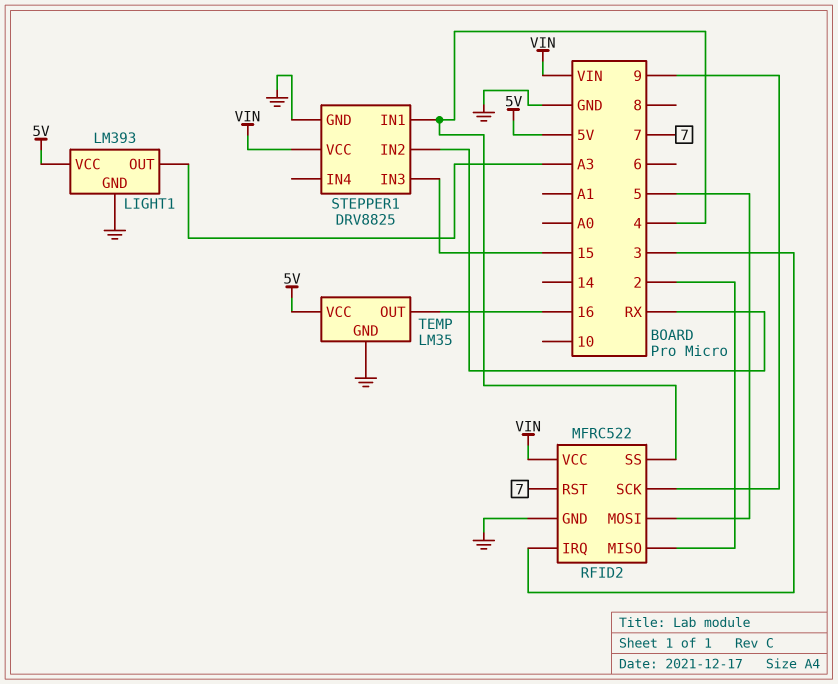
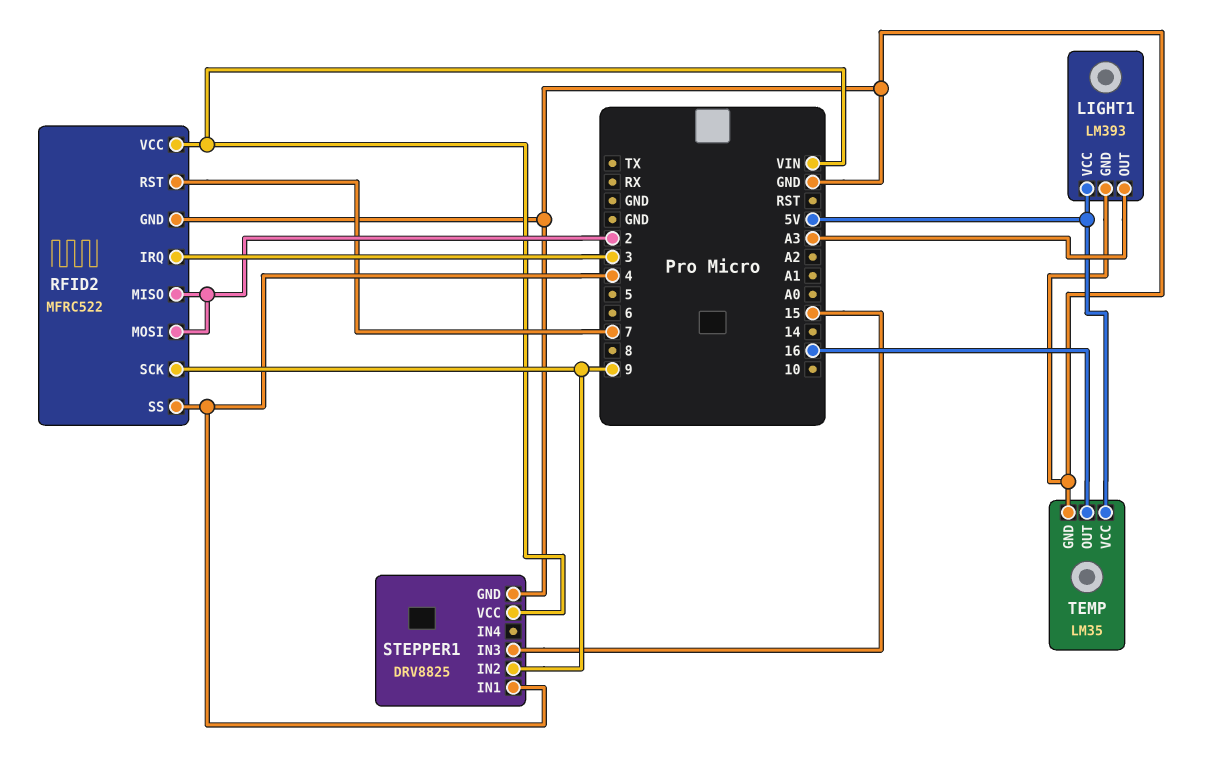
RFID2 pin MOSI: 5 -> 2
STEPPER1 pin IN2: RX -> 9

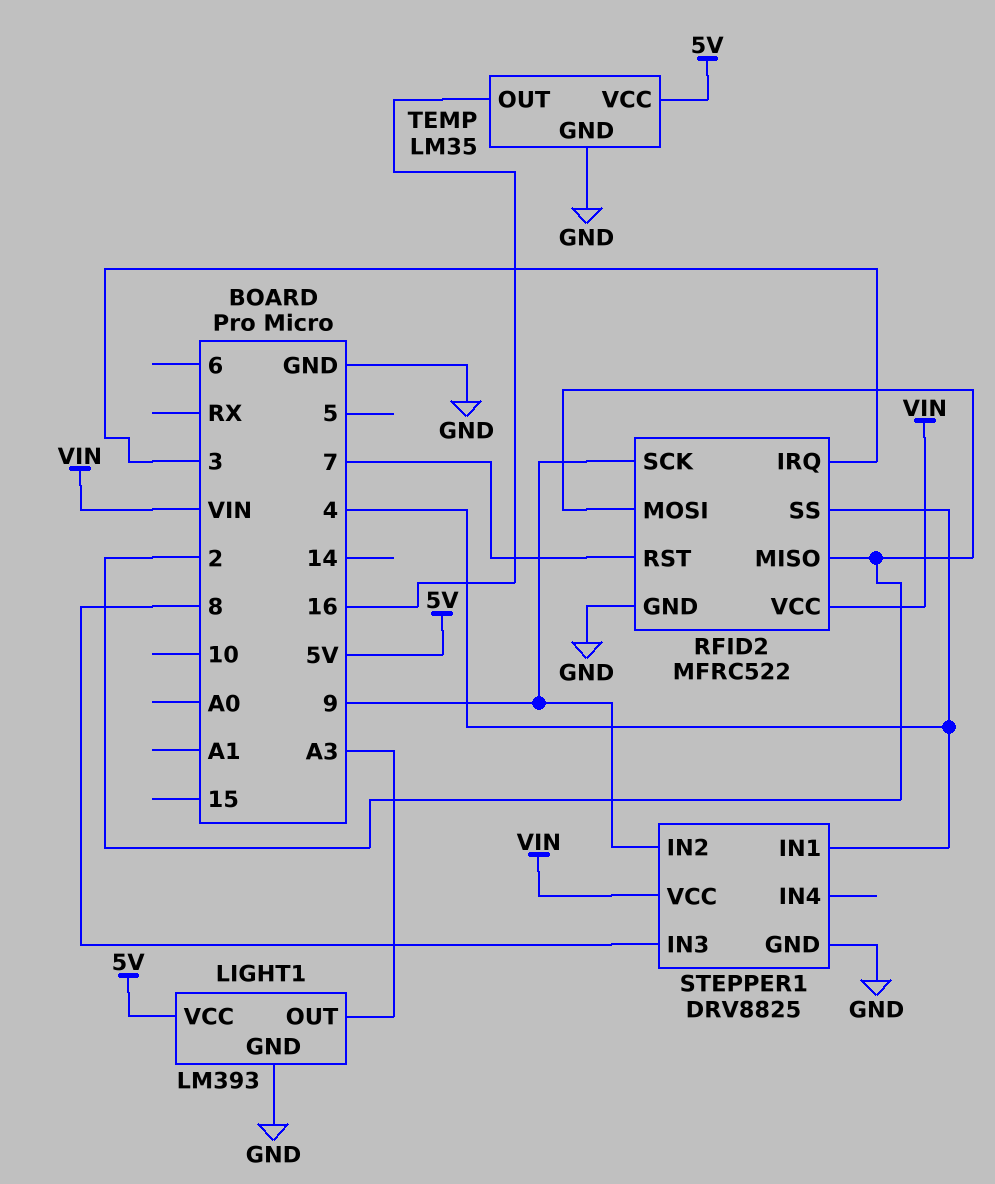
STEPPER1 pin IN3: 15 -> 8

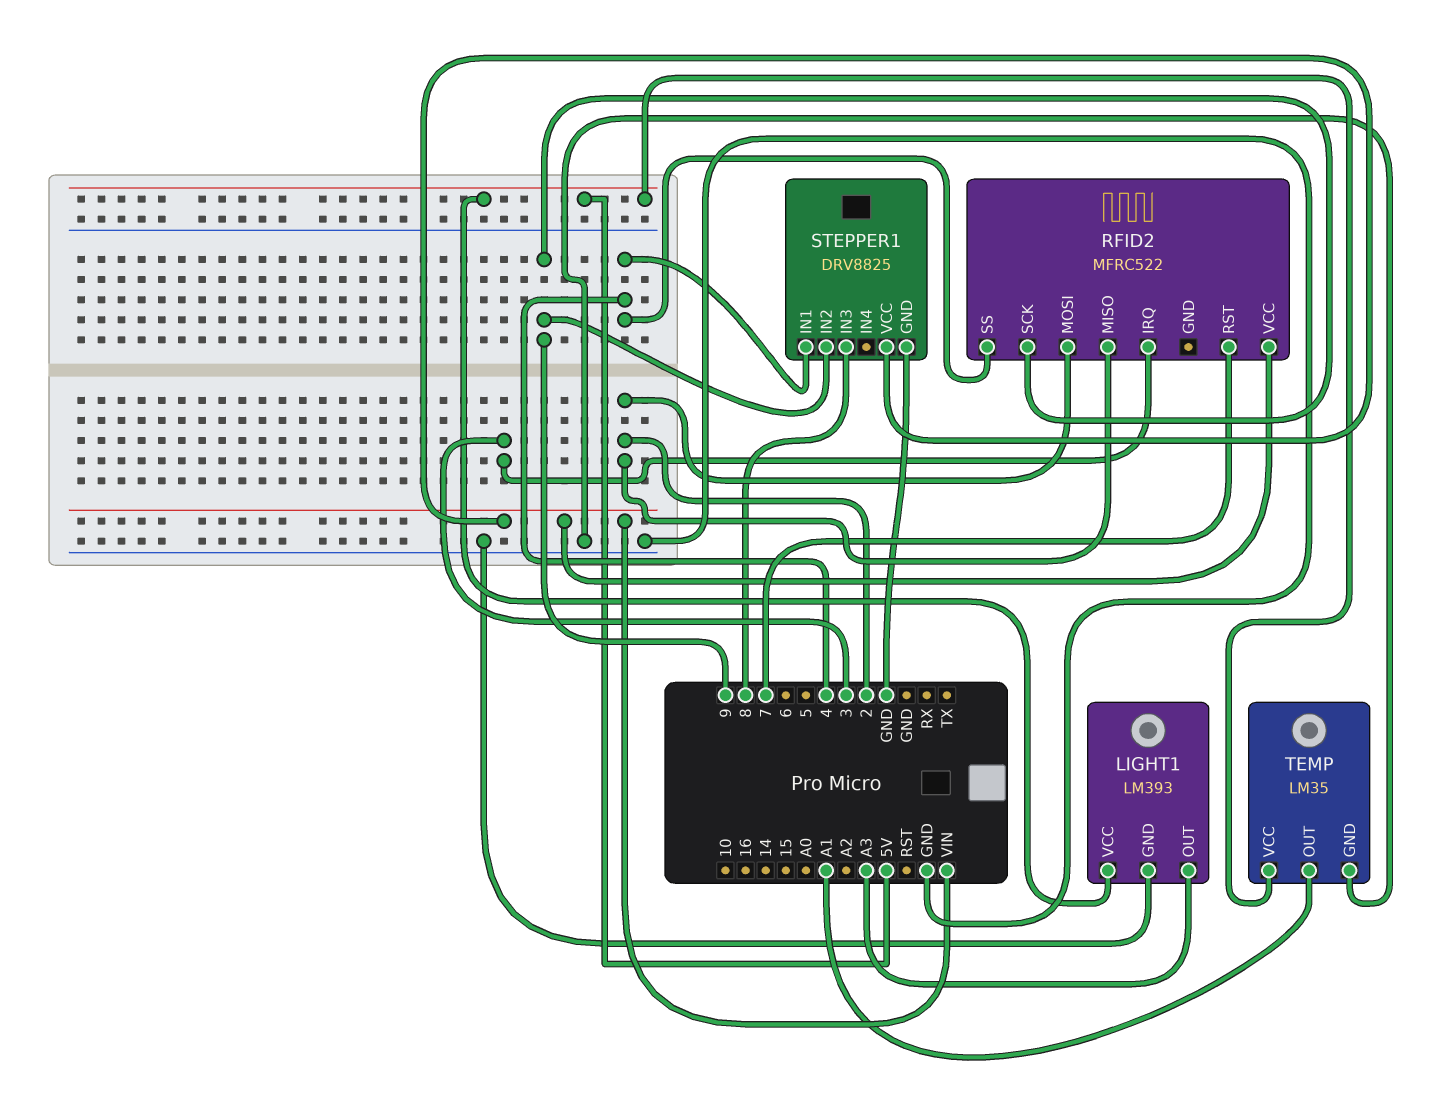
RFID2 pin GND: GND -> none
TEMP pin OUT: 16 -> A1

